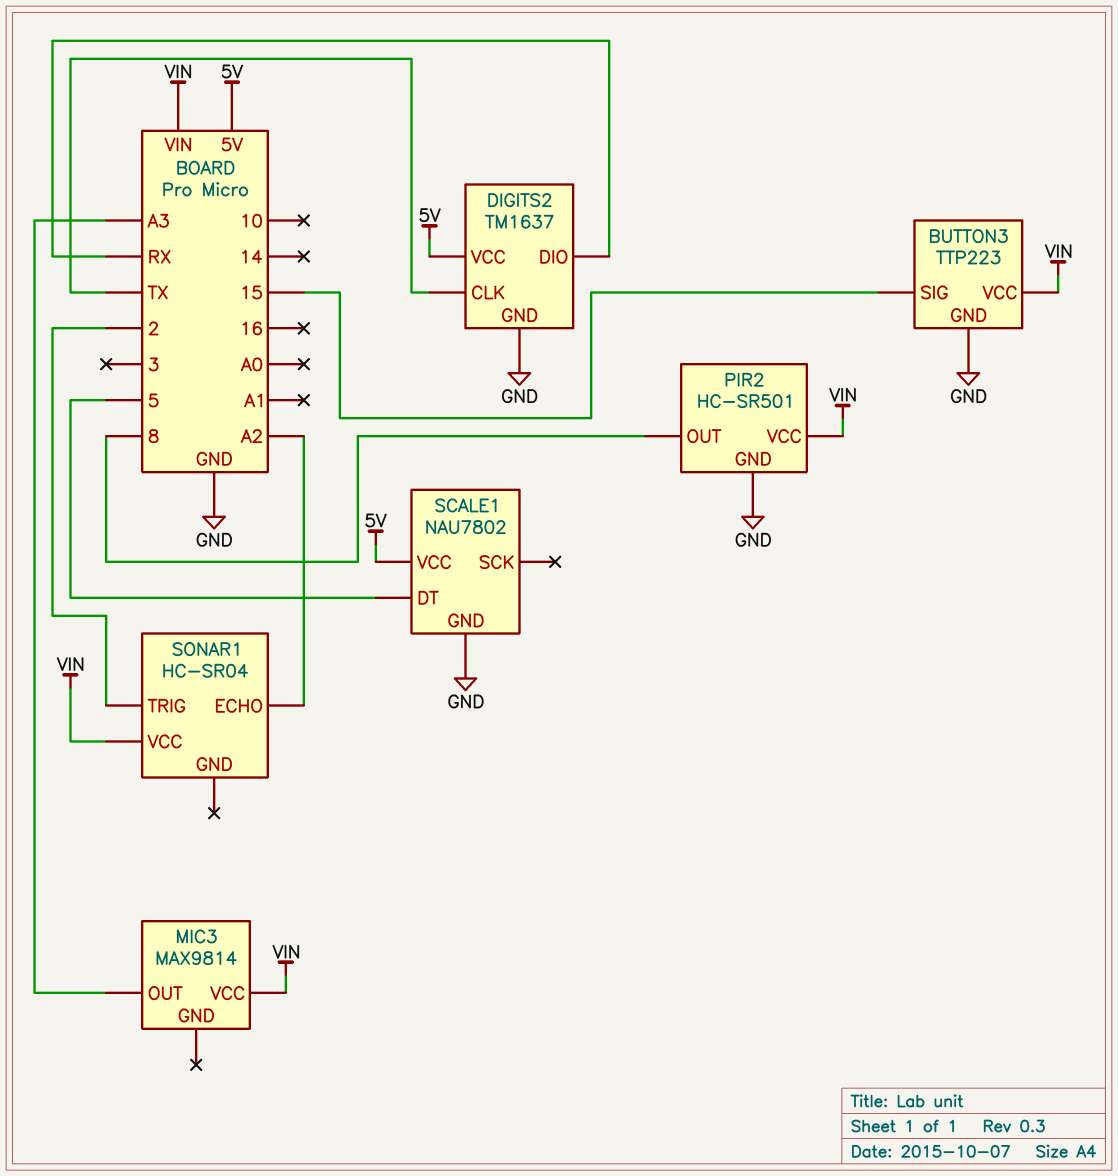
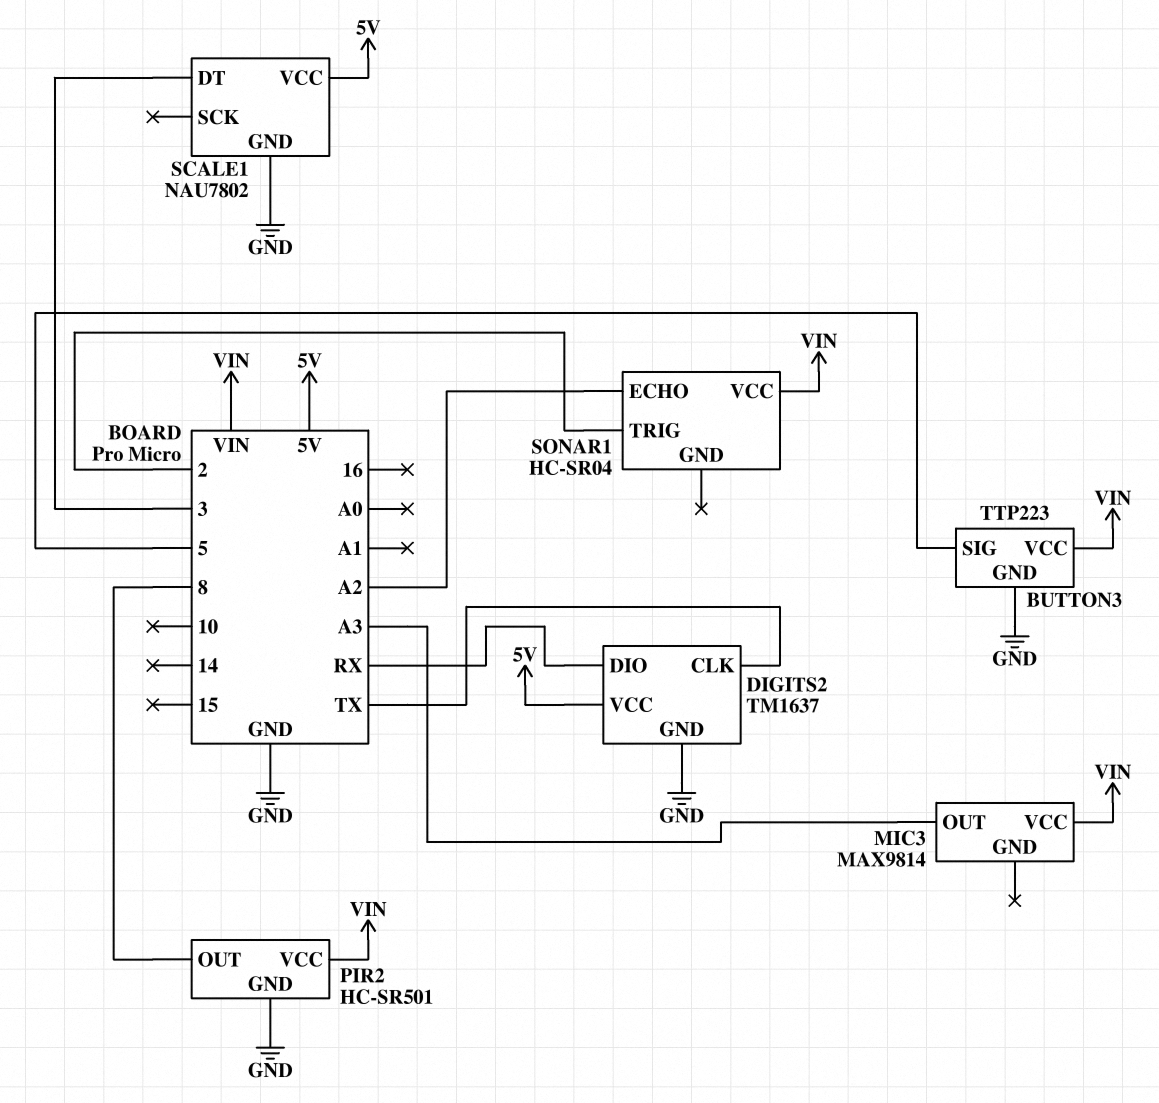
BUTTON3 pin SIG: 15 -> 5
SCALE1 pin DT: 5 -> 3

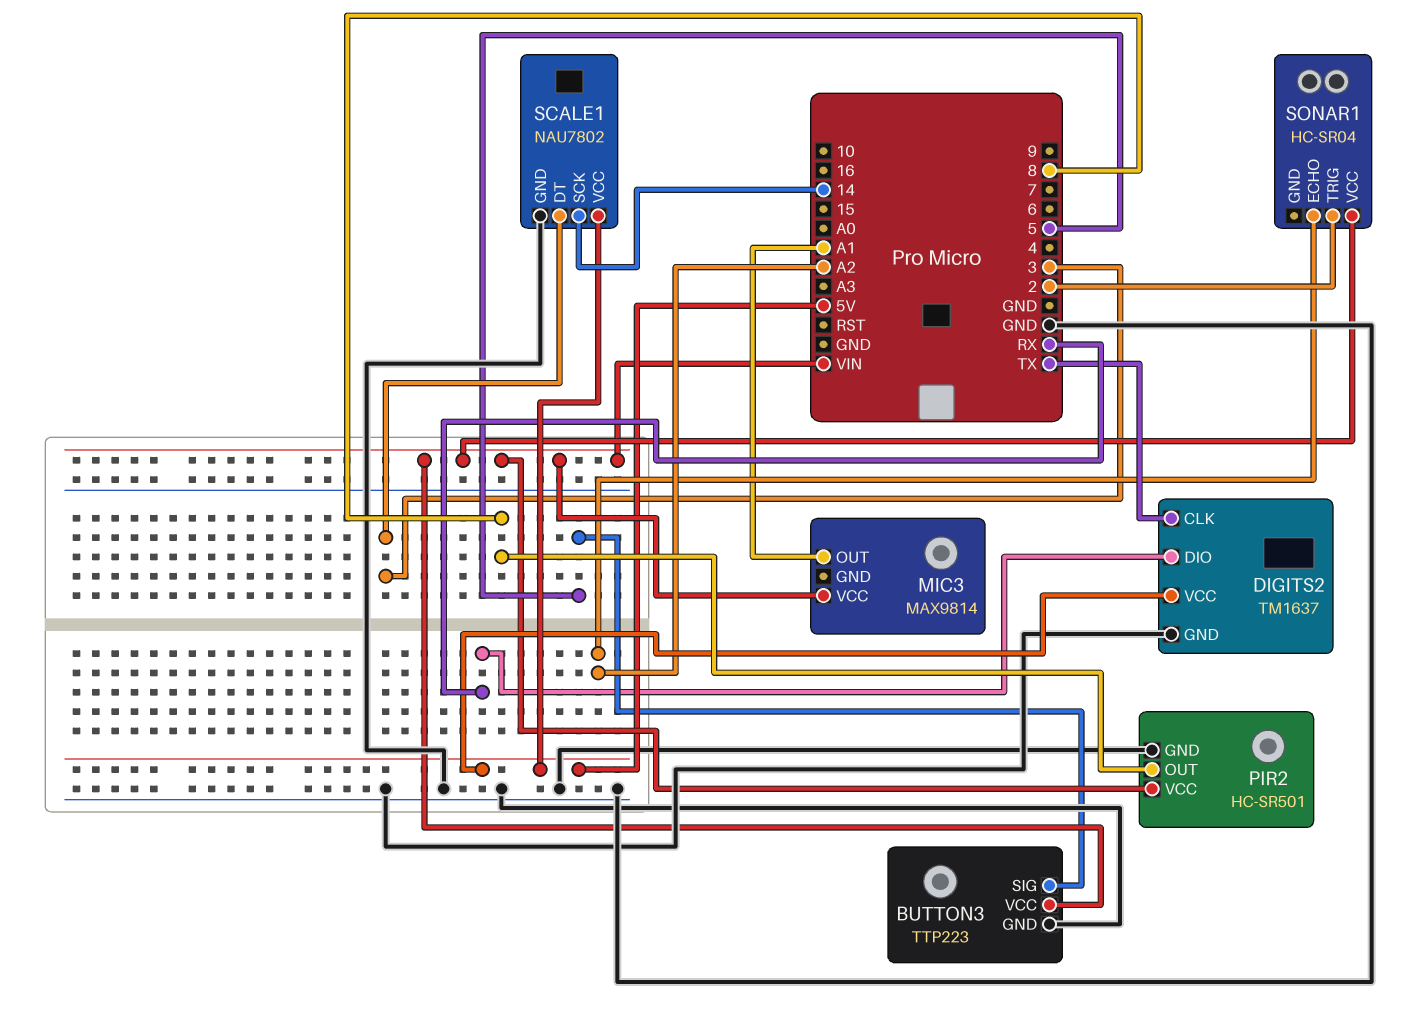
MIC3 pin OUT: A3 -> A1
SCALE1 pin SCK: none -> 14

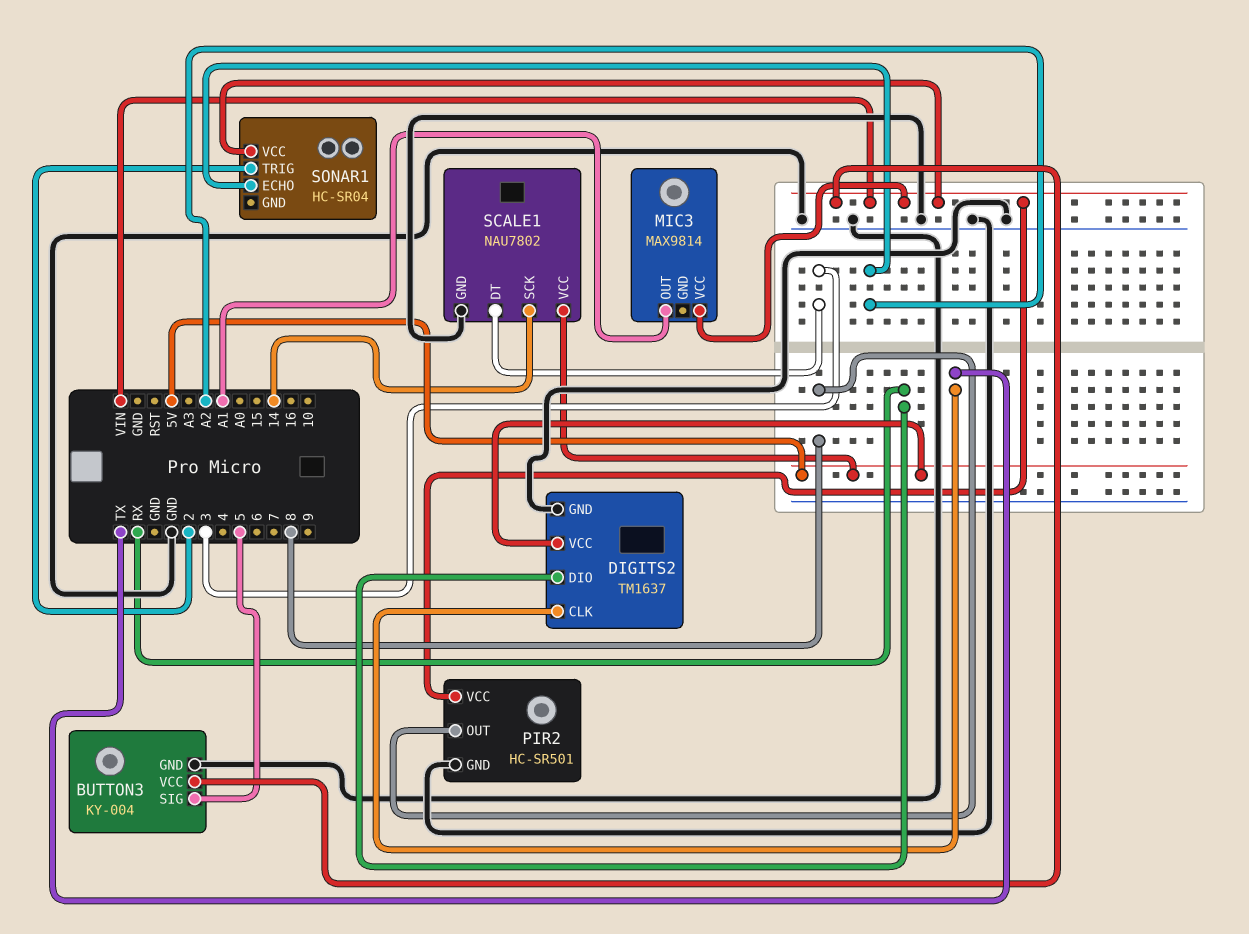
BUTTON3: TTP223 -> KY-004

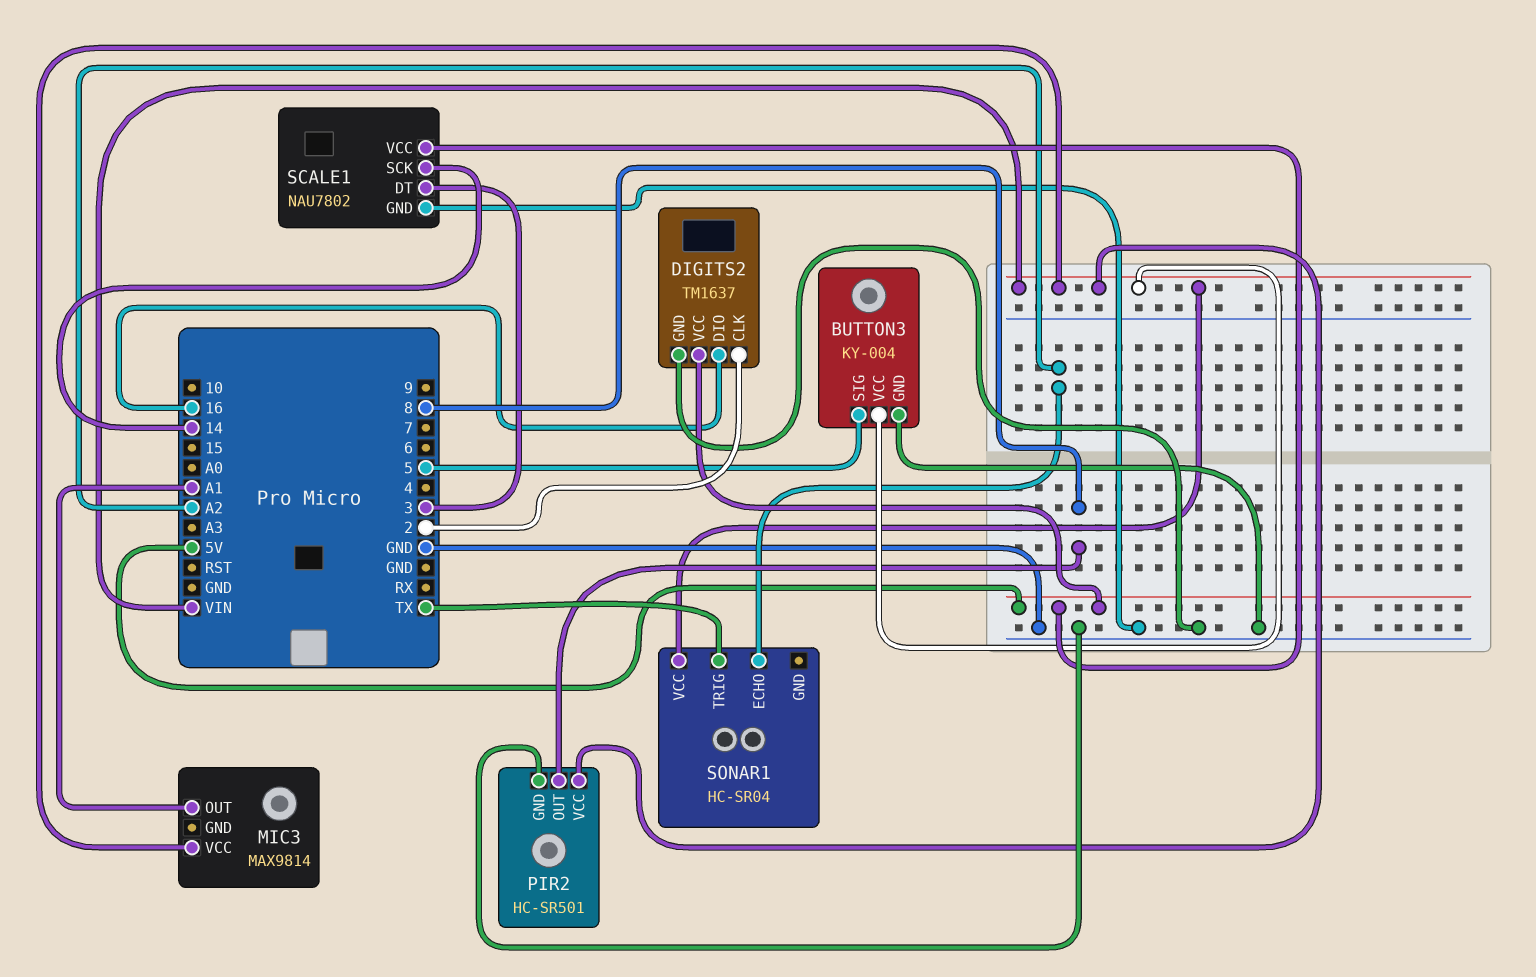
DIGITS2 pin CLK: TX -> 2
DIGITS2 pin DIO: RX -> 16
SONAR1 pin TRIG: 2 -> TX

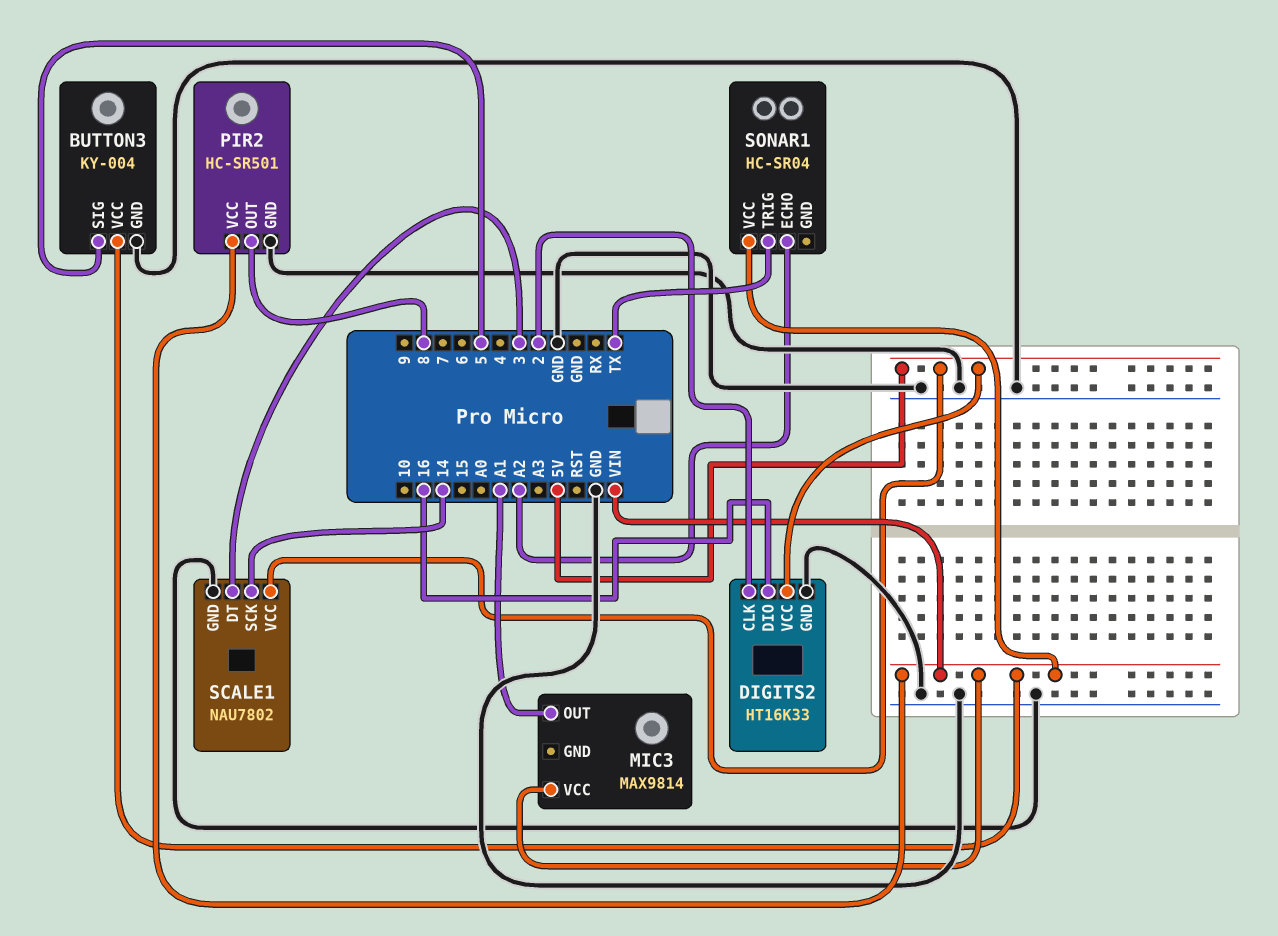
DIGITS2: TM1637 -> HT16K33

